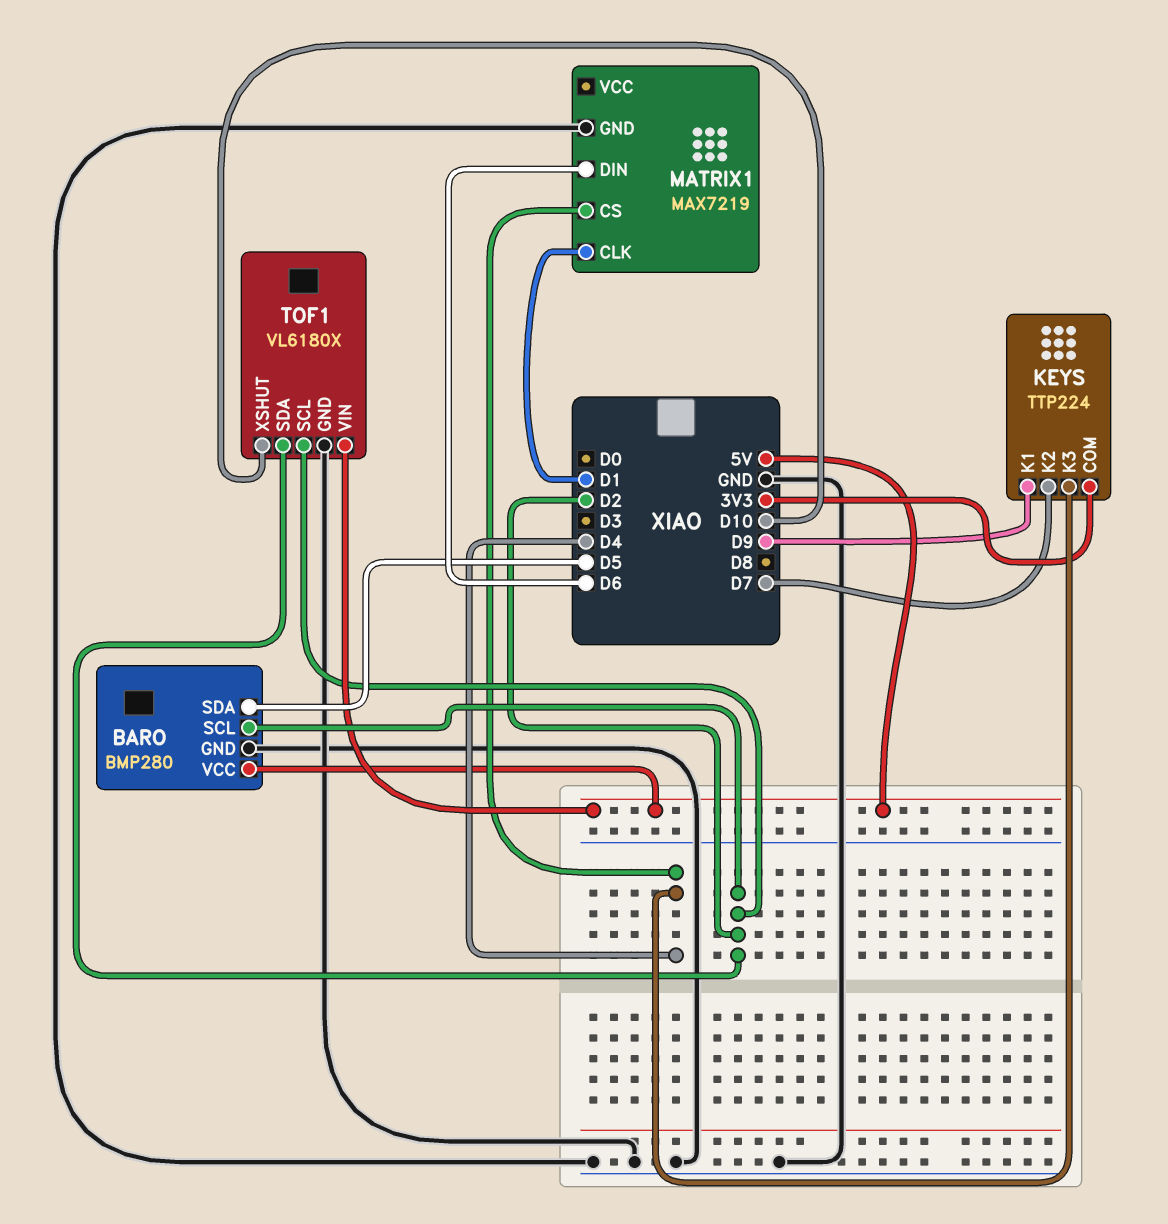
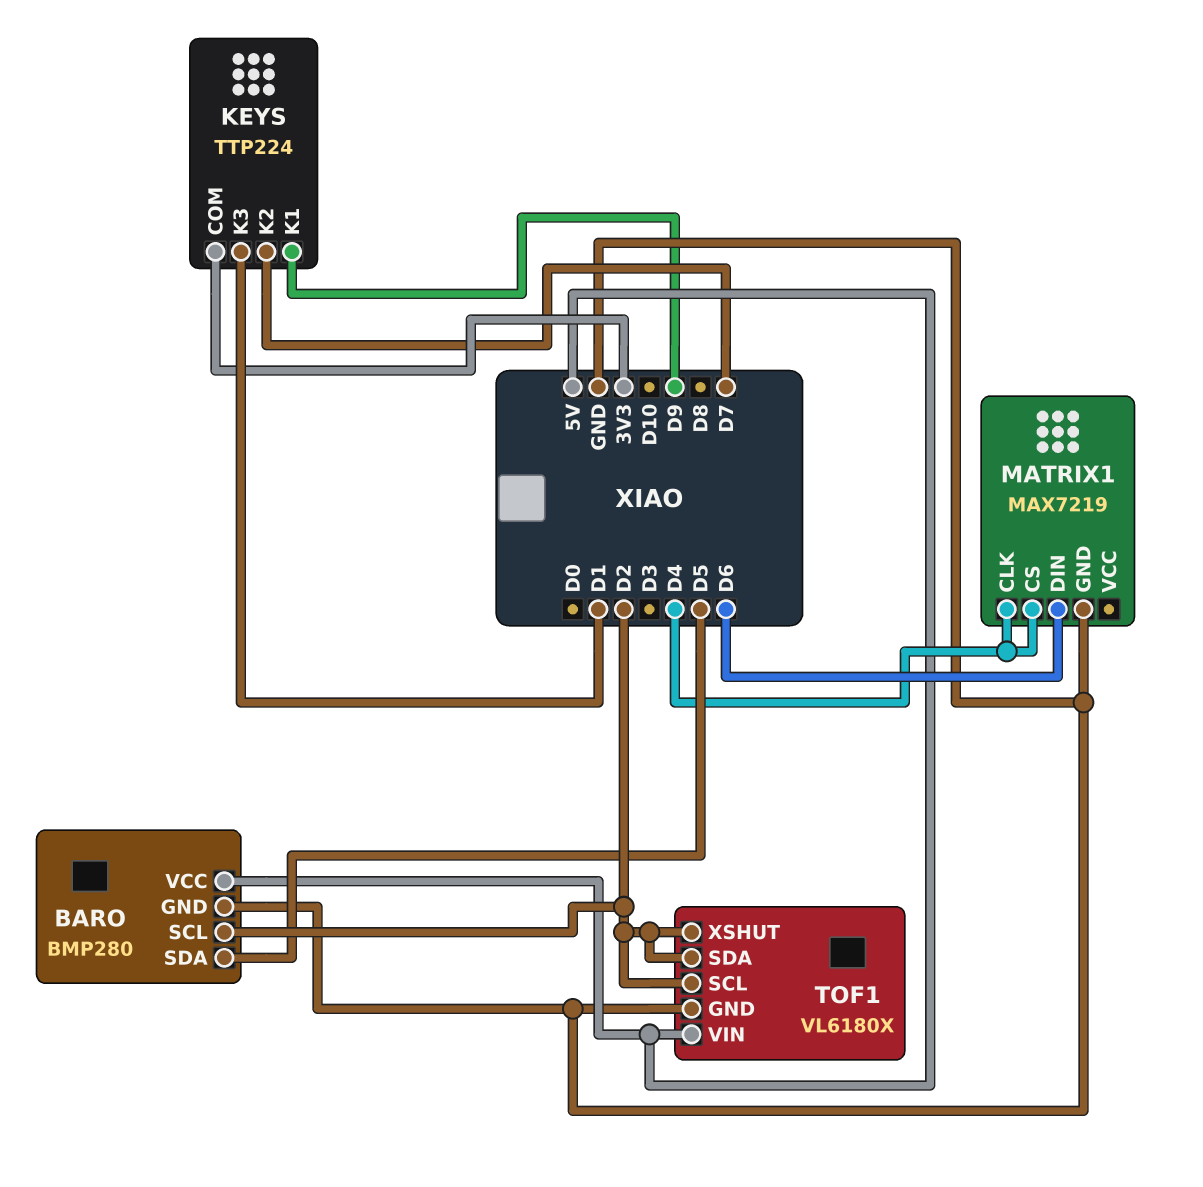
KEYS pin K3: D4 -> D1
MATRIX1 pin CLK: D1 -> D4
TOF1 pin XSHUT: D10 -> D2

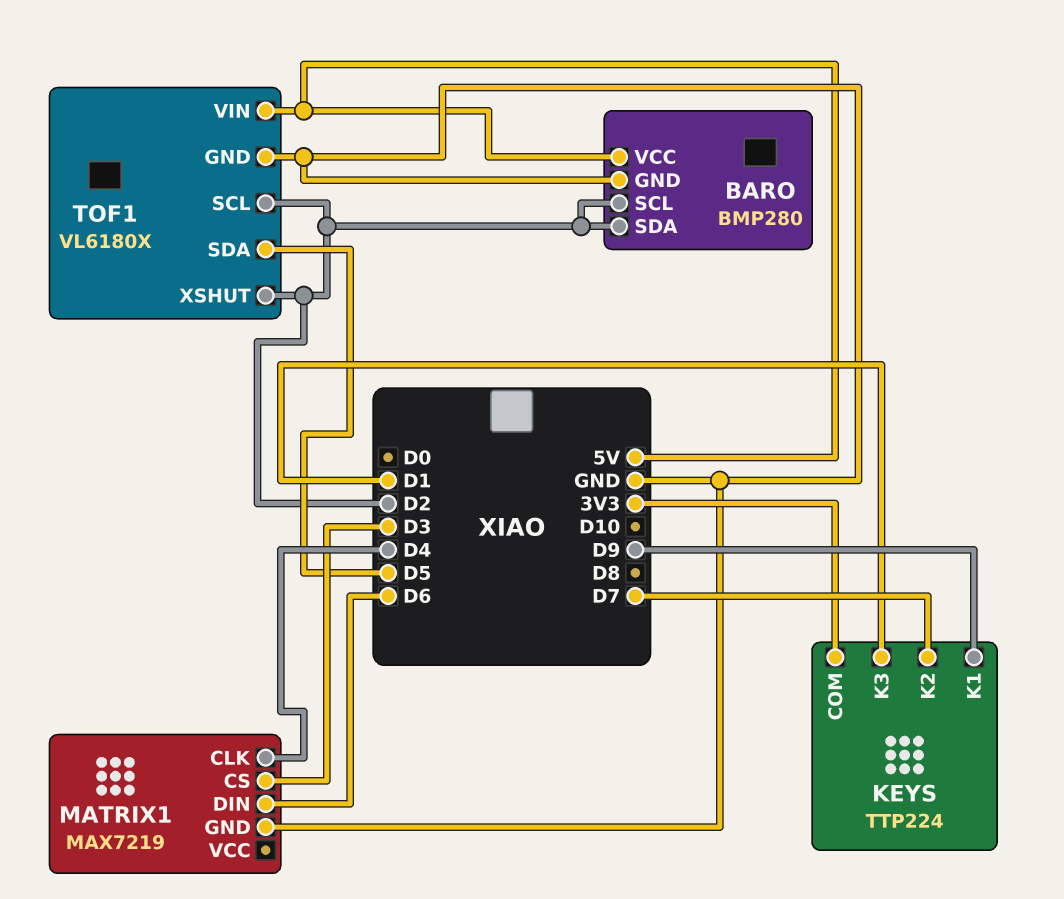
BARO pin SDA: D5 -> D2
MATRIX1 pin CS: D4 -> D3
TOF1 pin SDA: D2 -> D5

